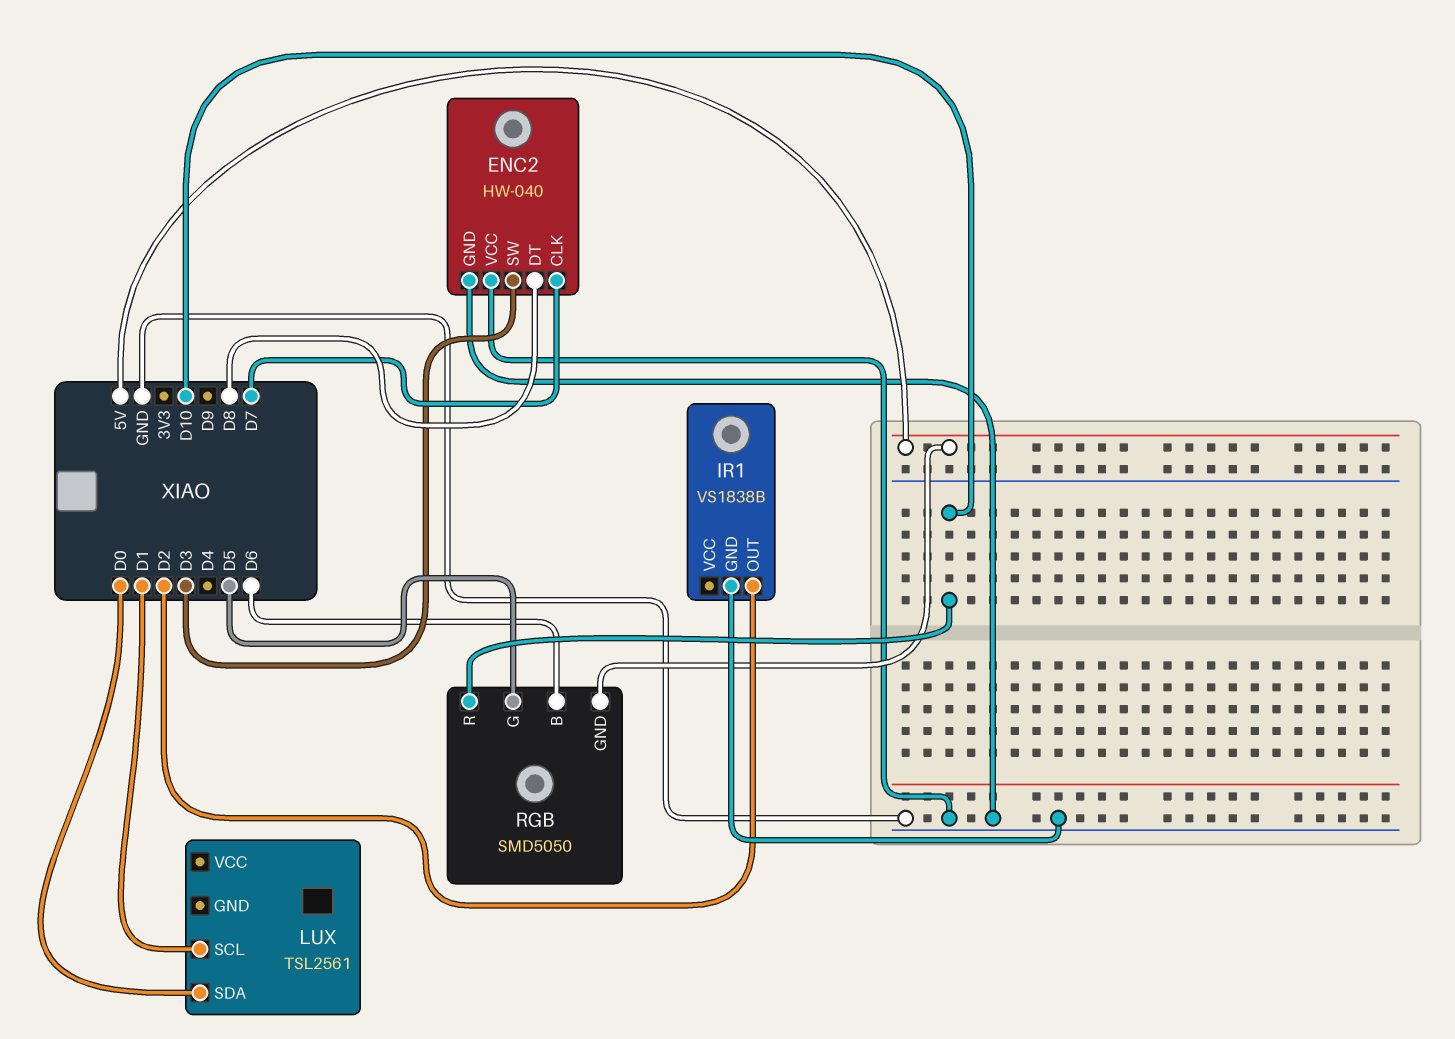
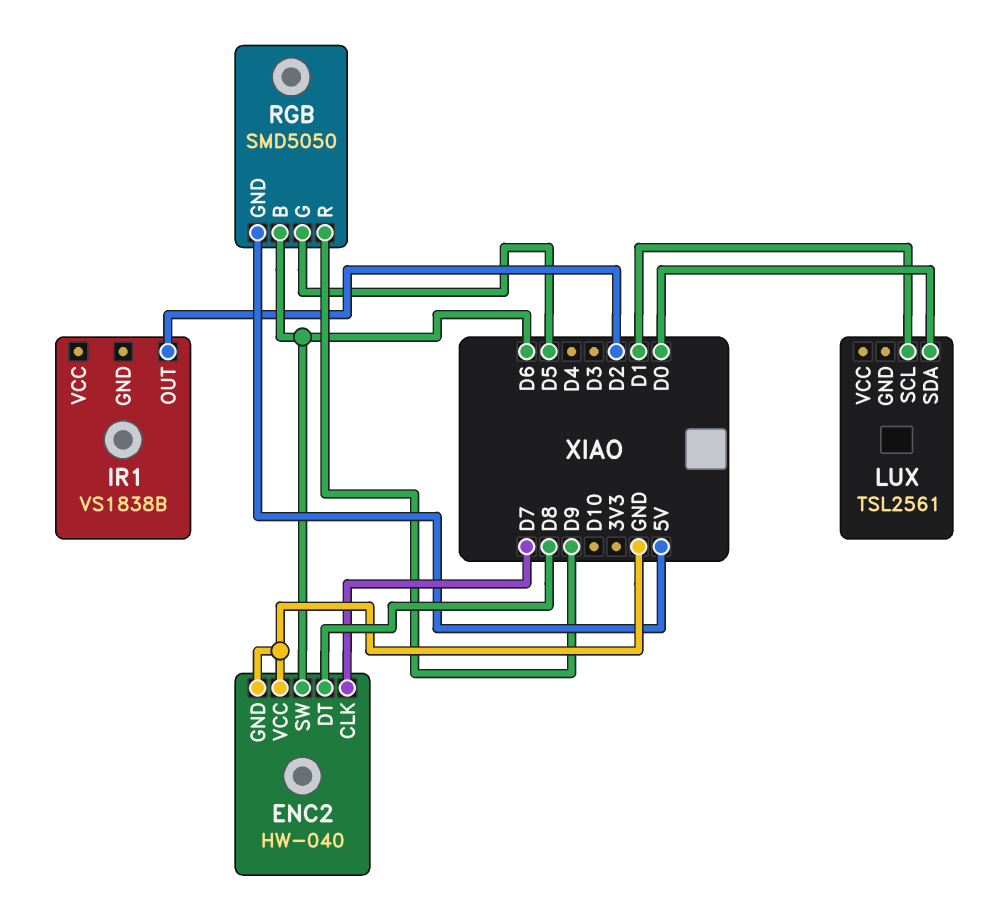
ENC2 pin SW: D3 -> D6
IR1 pin GND: GND -> none
RGB pin R: D10 -> D9

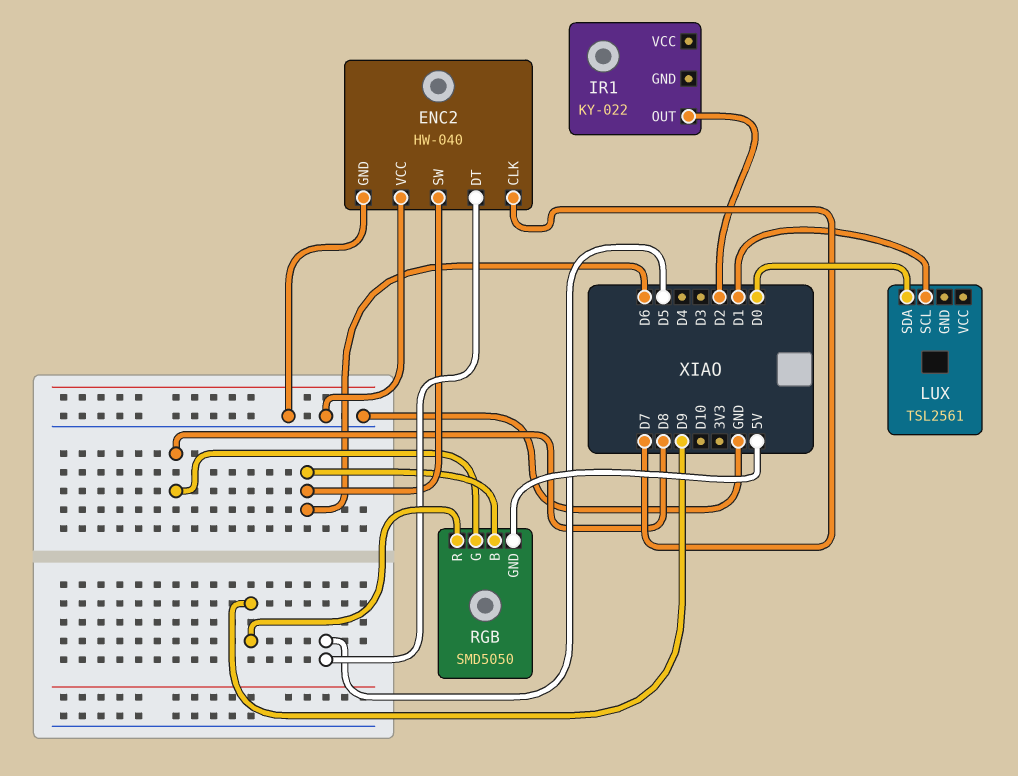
ENC2 pin DT: D8 -> D5
IR1: VS1838B -> KY-022
RGB pin G: D5 -> D8

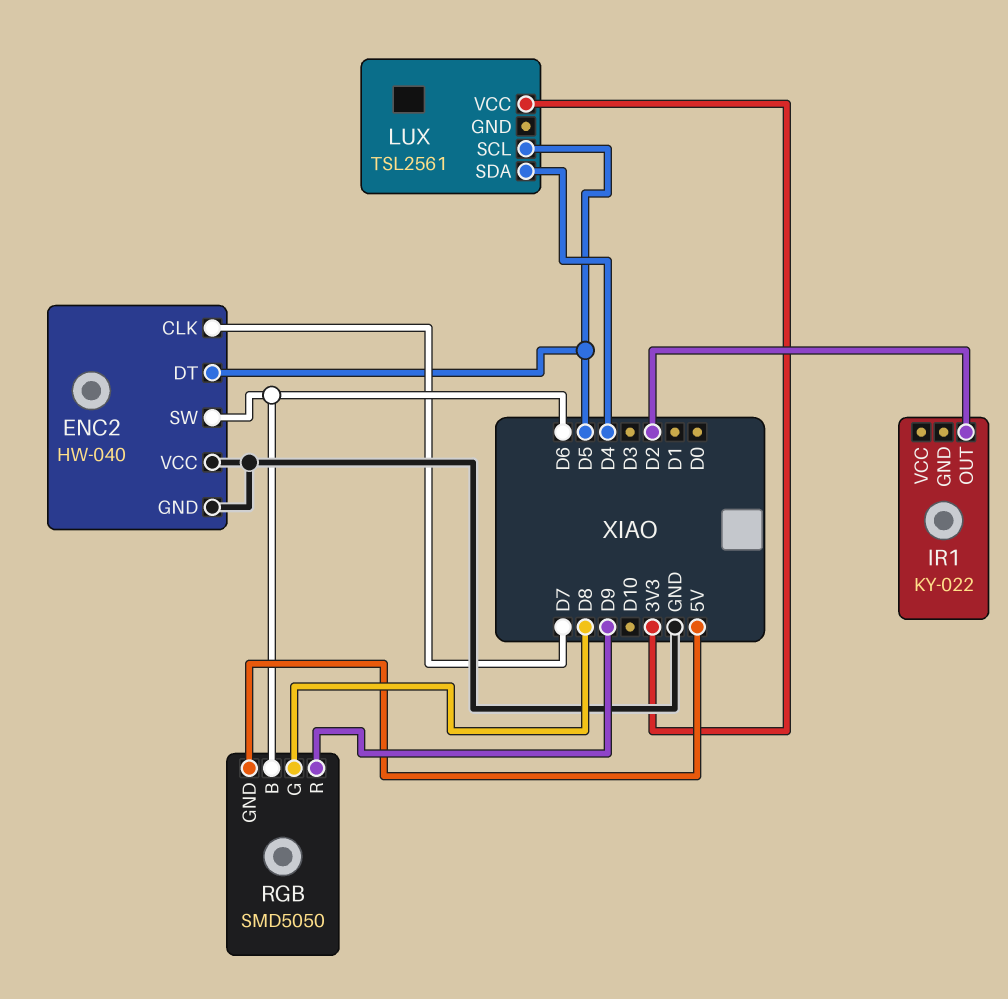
LUX pin SCL: D1 -> D5
LUX pin SDA: D0 -> D4
LUX pin VCC: none -> 3V3

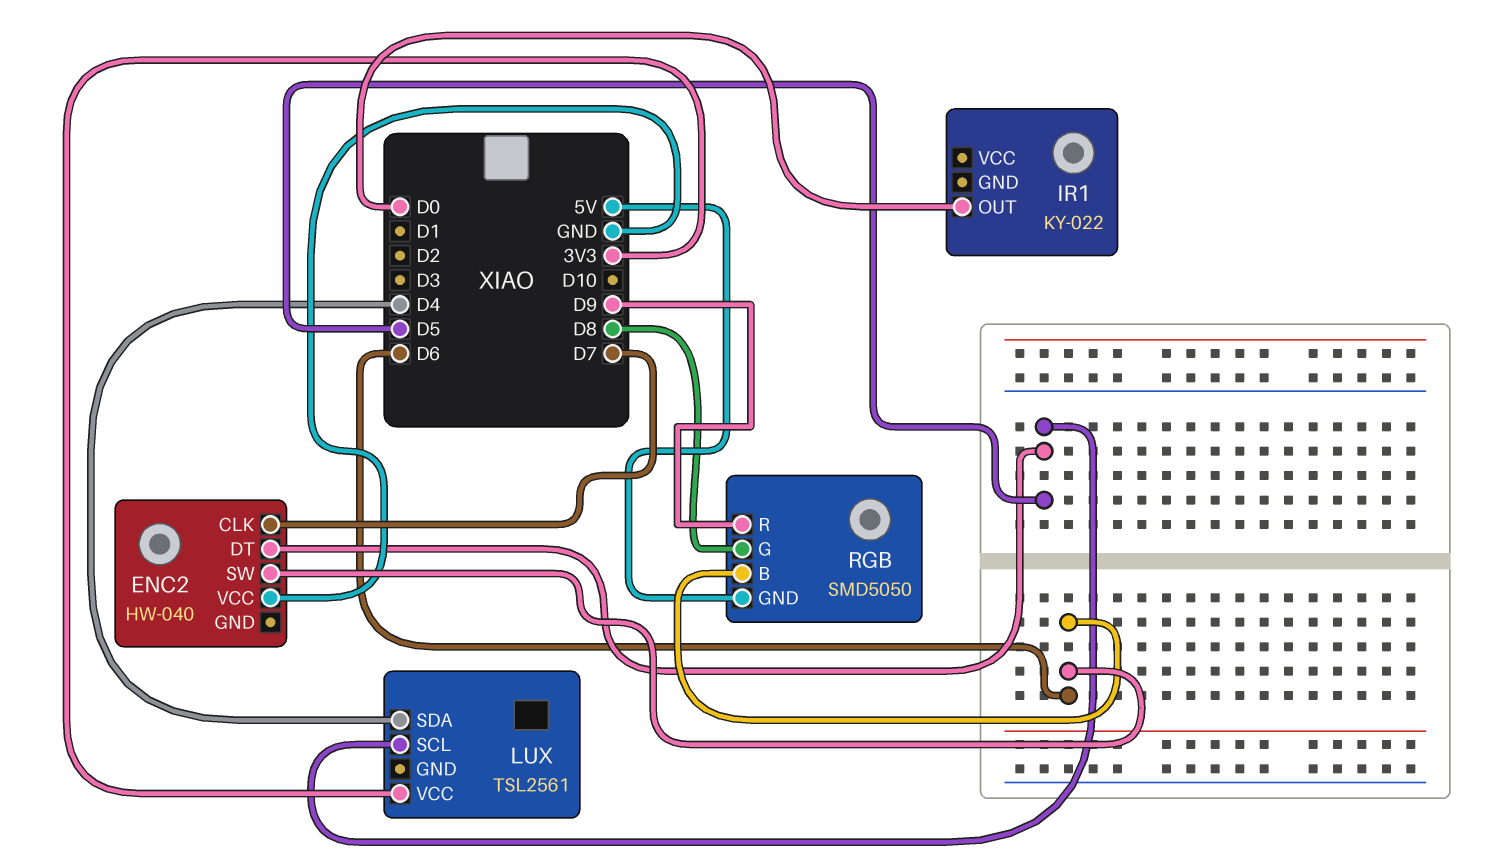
ENC2 pin GND: GND -> none
IR1 pin OUT: D2 -> D0

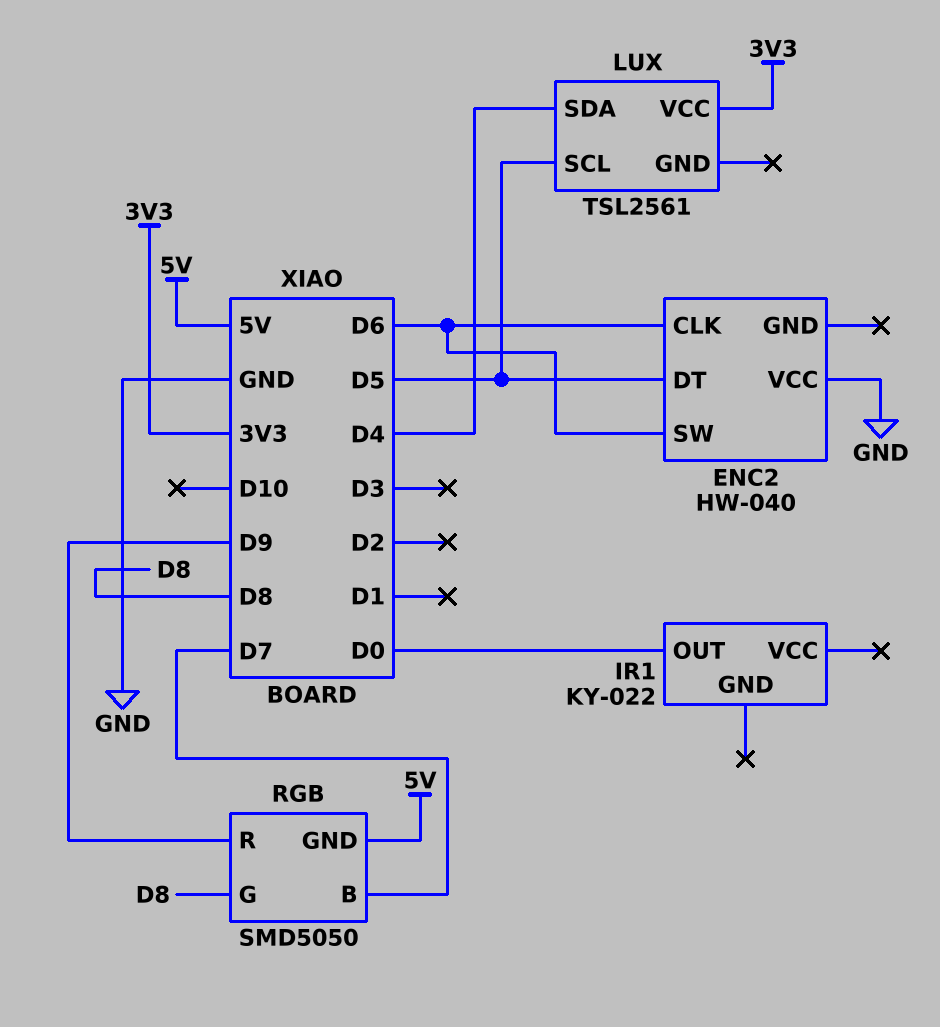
ENC2 pin CLK: D7 -> D6
RGB pin B: D6 -> D7

